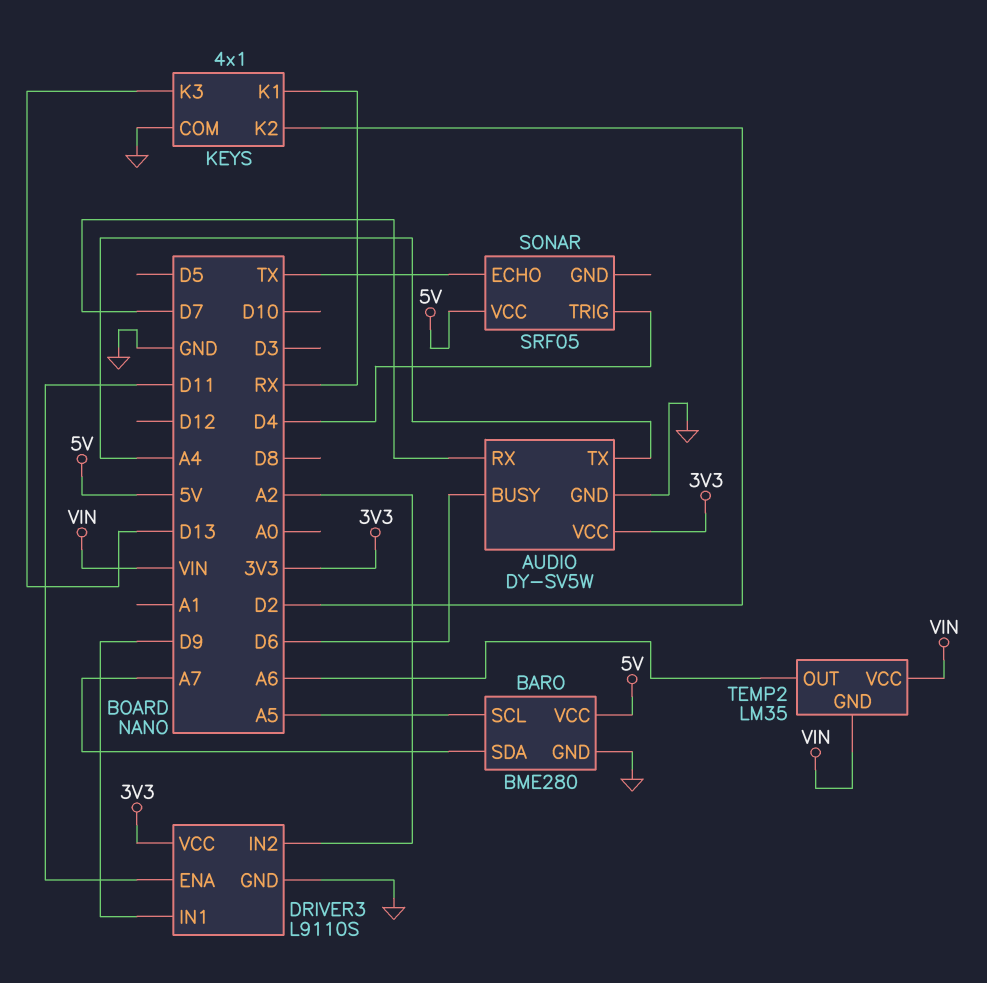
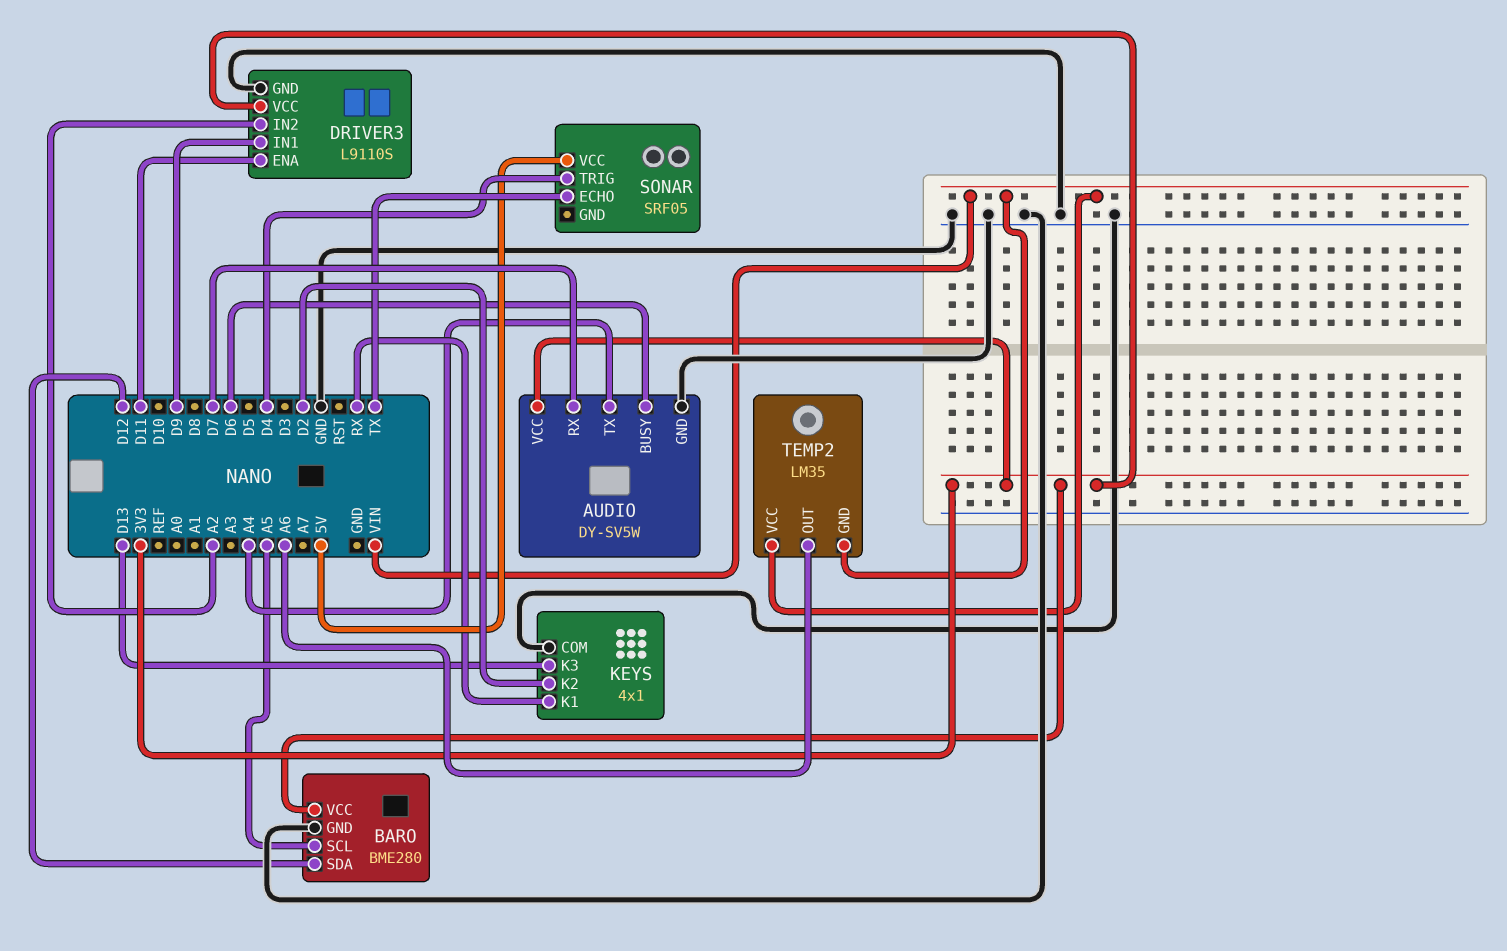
BARO pin SDA: A7 -> D12
BARO pin VCC: 5V -> 3V3

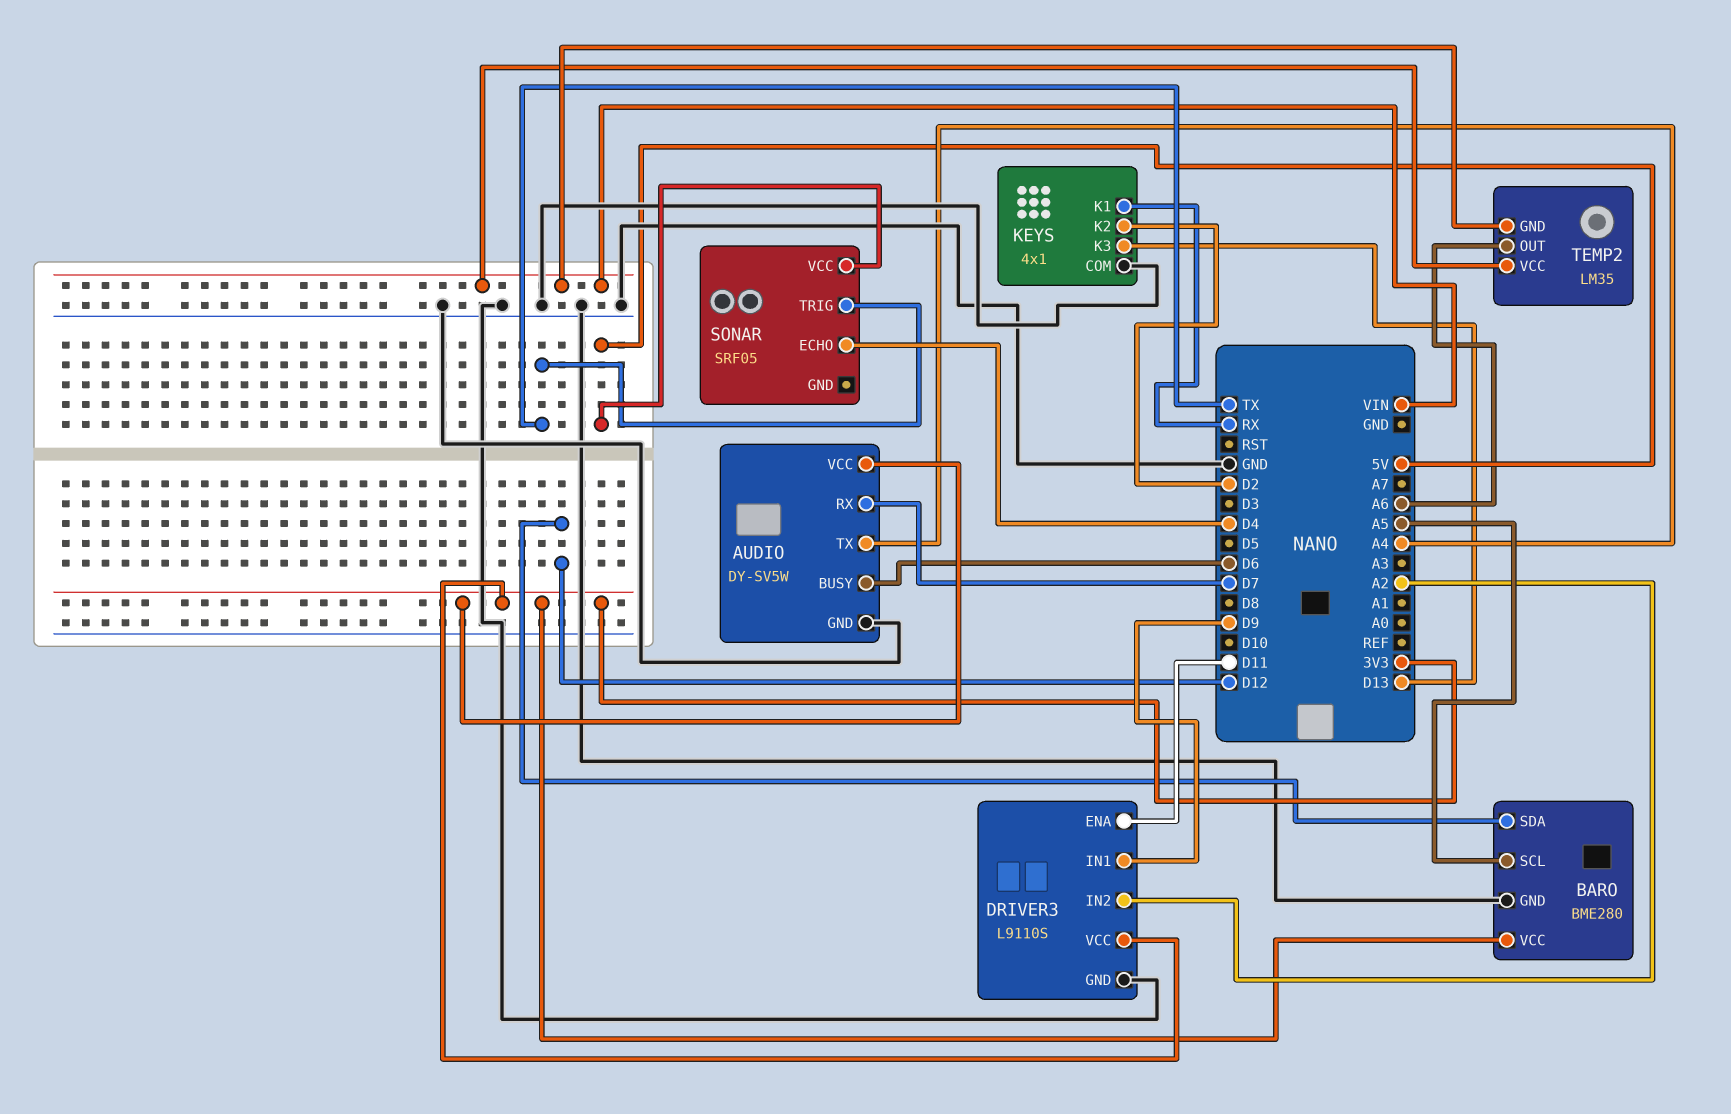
SONAR pin ECHO: TX -> D4
SONAR pin TRIG: D4 -> TX

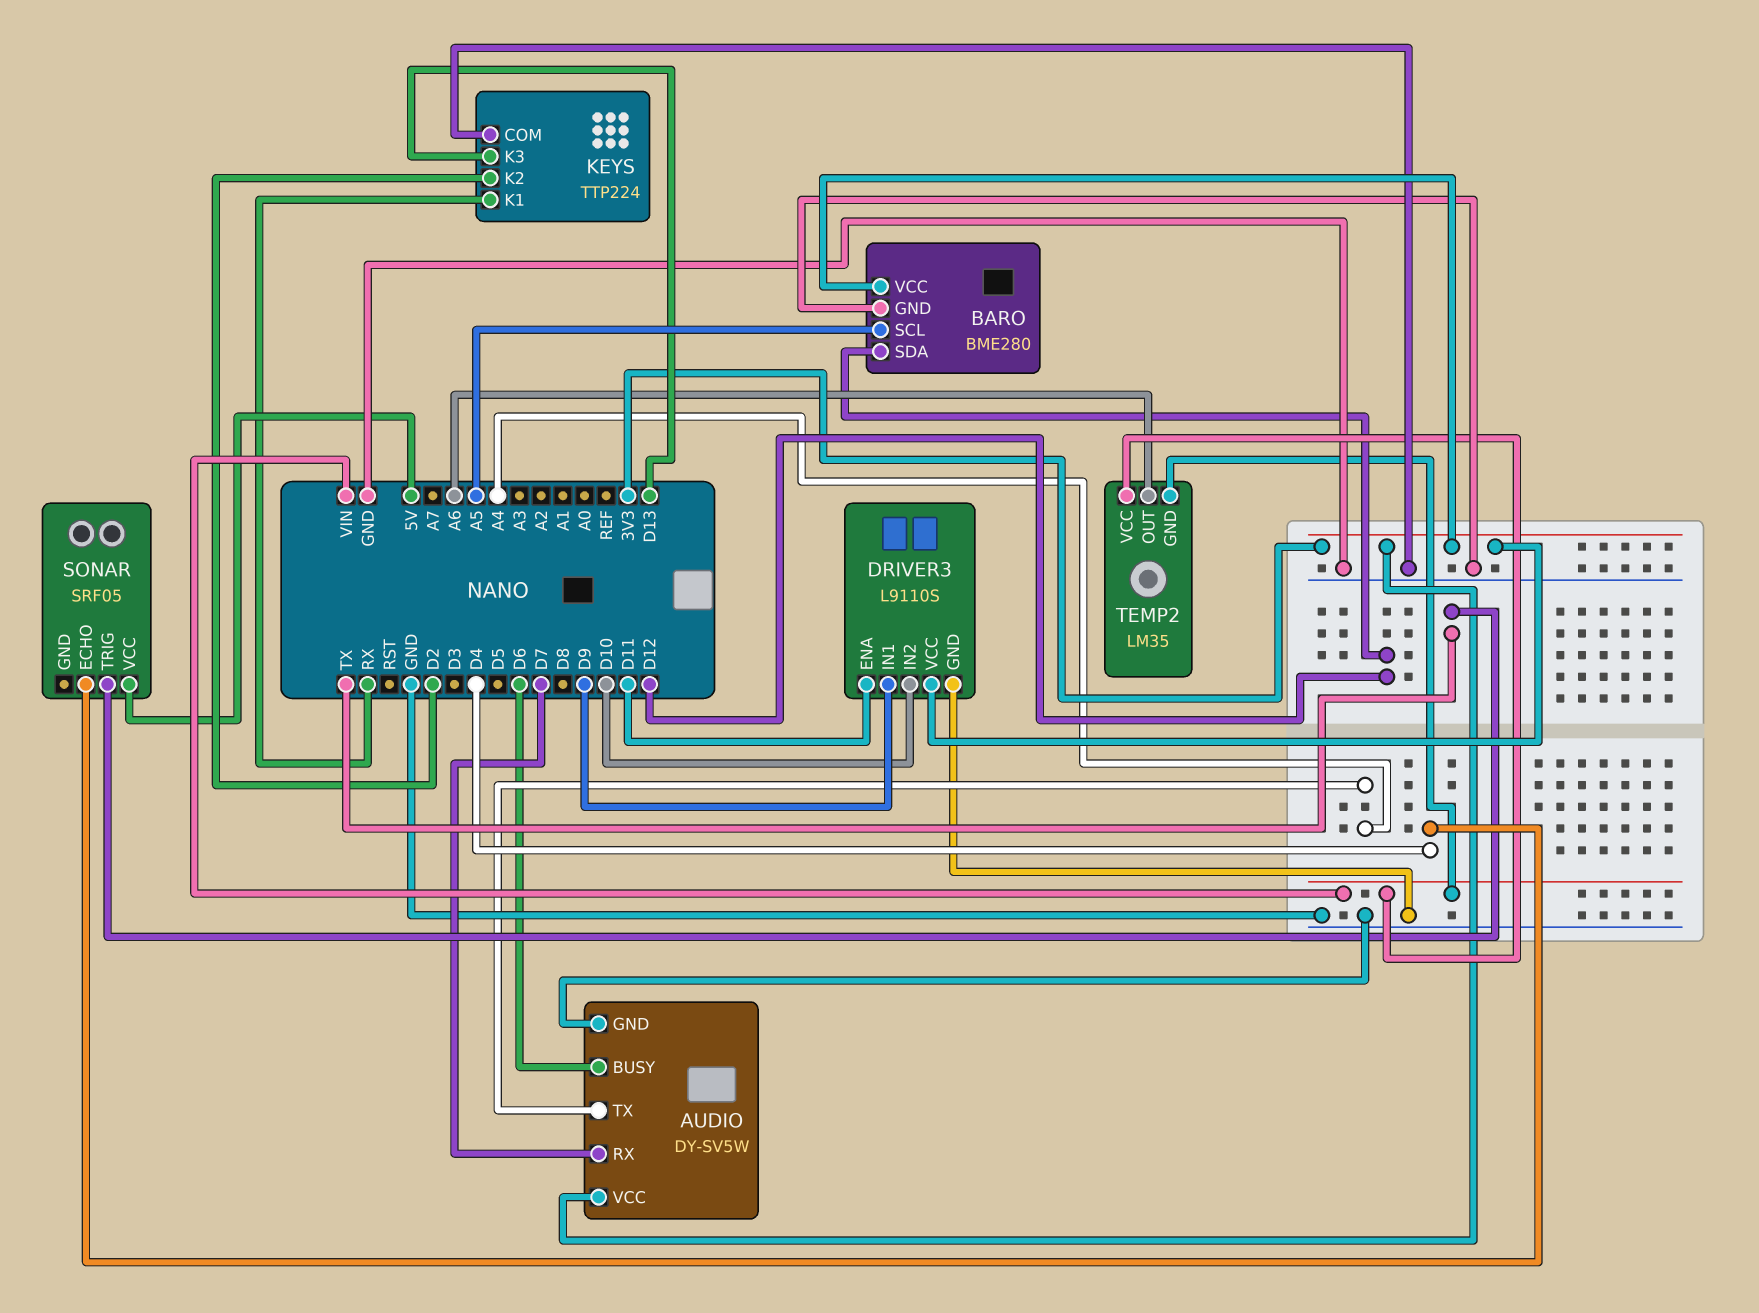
DRIVER3 pin IN2: A2 -> D10
KEYS: 4x1 -> TTP224

